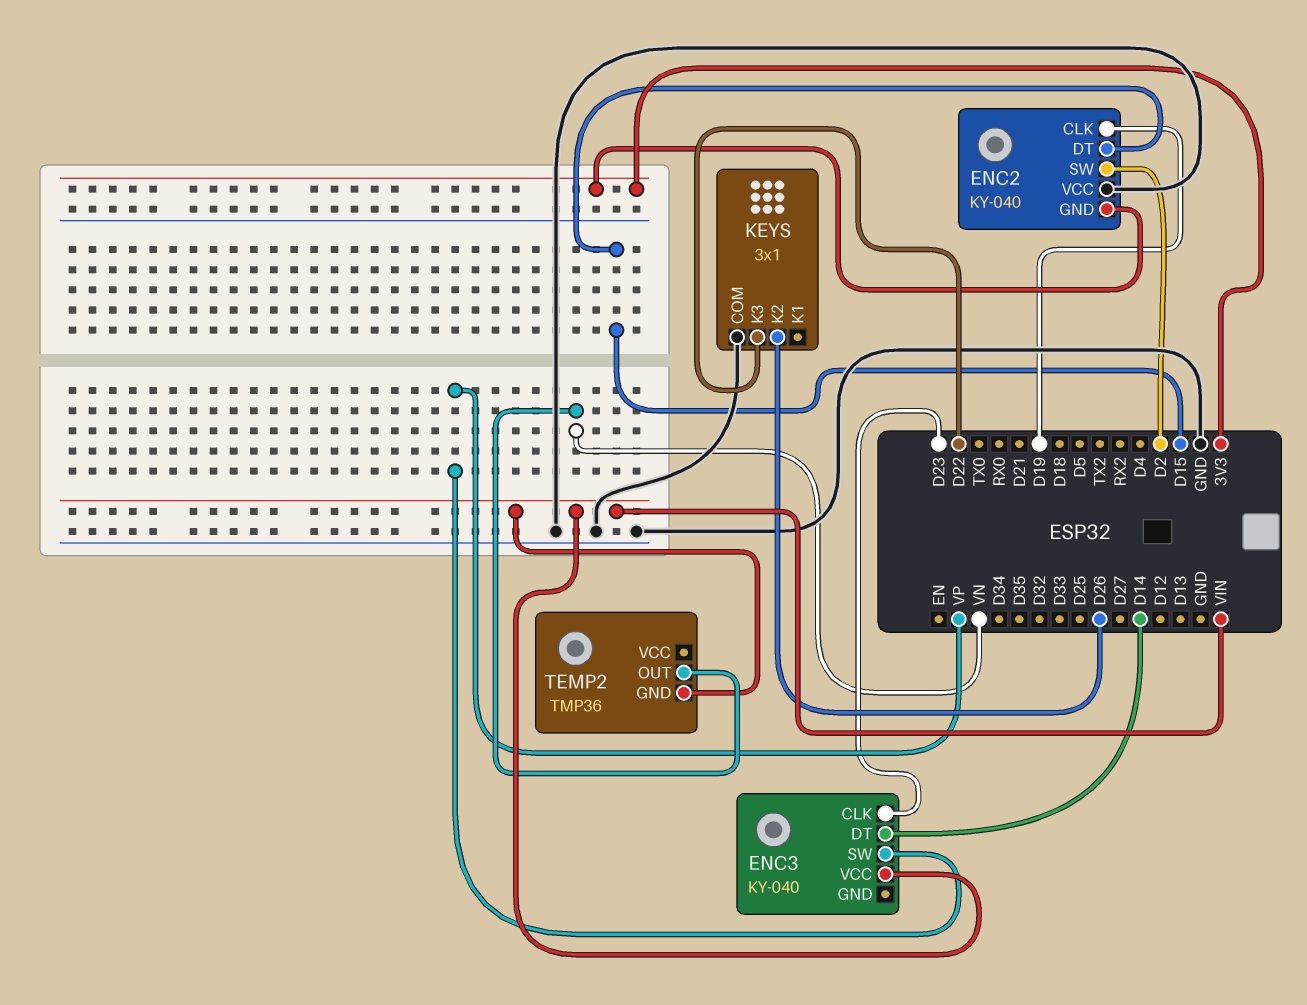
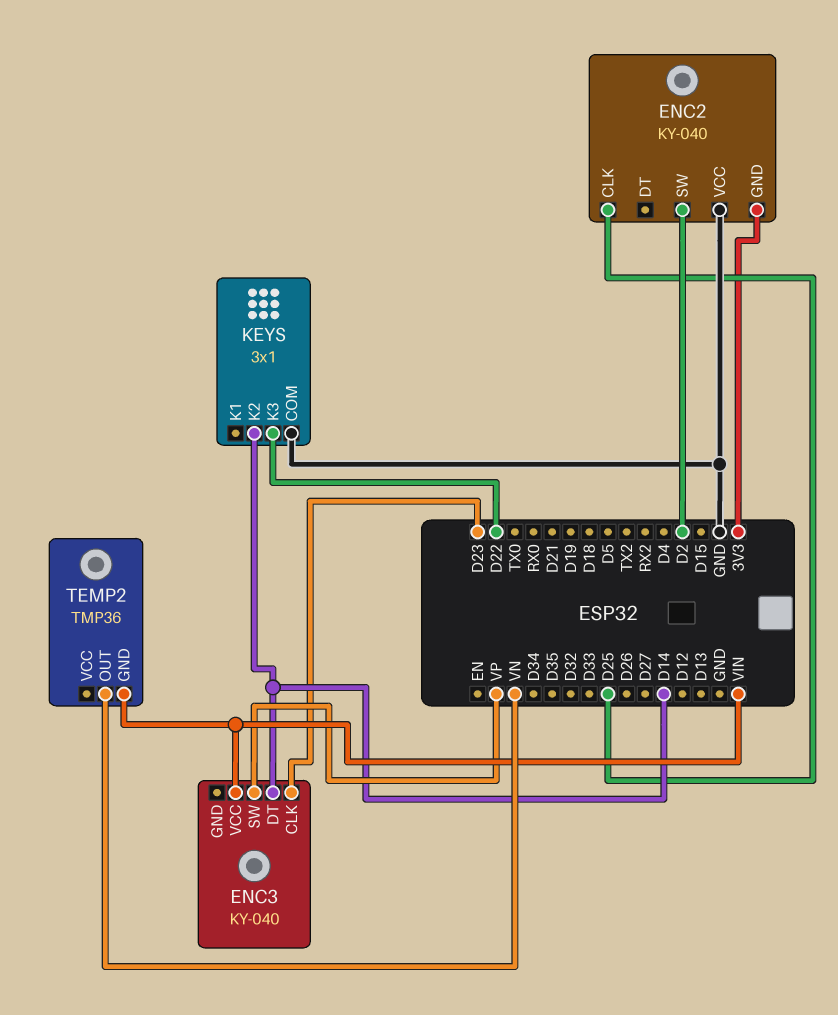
ENC2 pin CLK: D19 -> D25
ENC2 pin DT: D15 -> none
KEYS pin K2: D26 -> D14

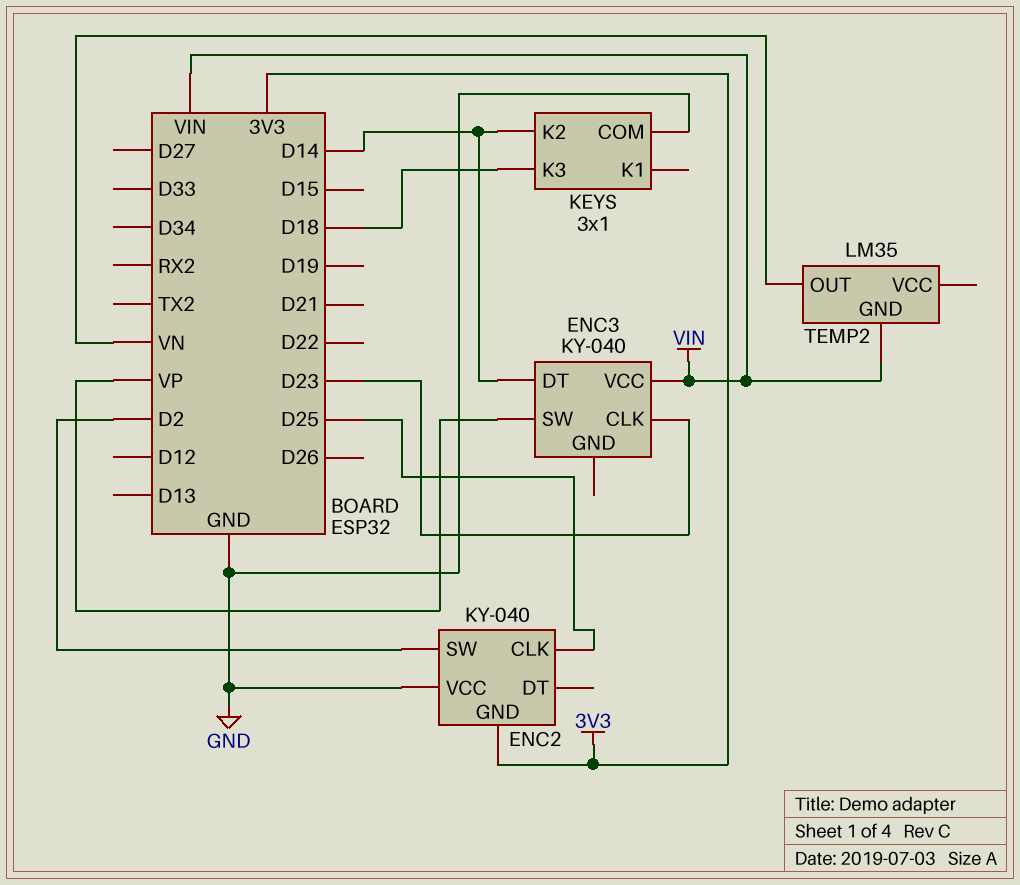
KEYS pin K3: D22 -> D18
TEMP2: TMP36 -> LM35

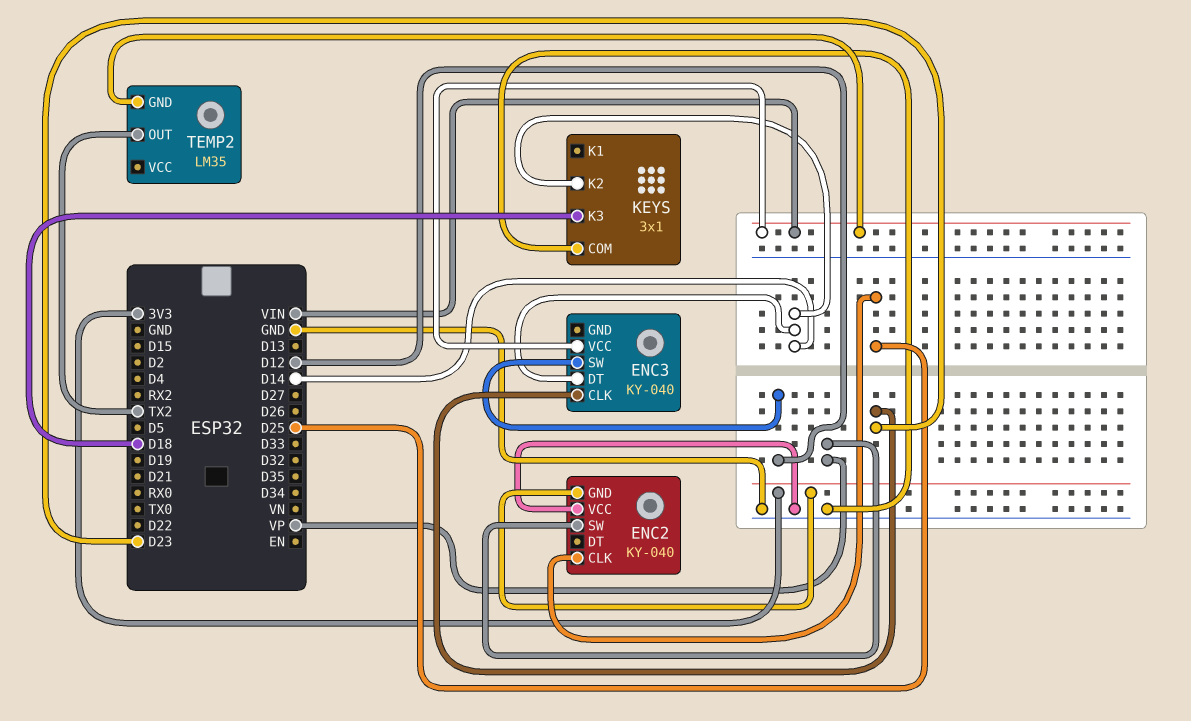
ENC2 pin SW: D2 -> VP
ENC3 pin SW: VP -> D12
TEMP2 pin OUT: VN -> TX2

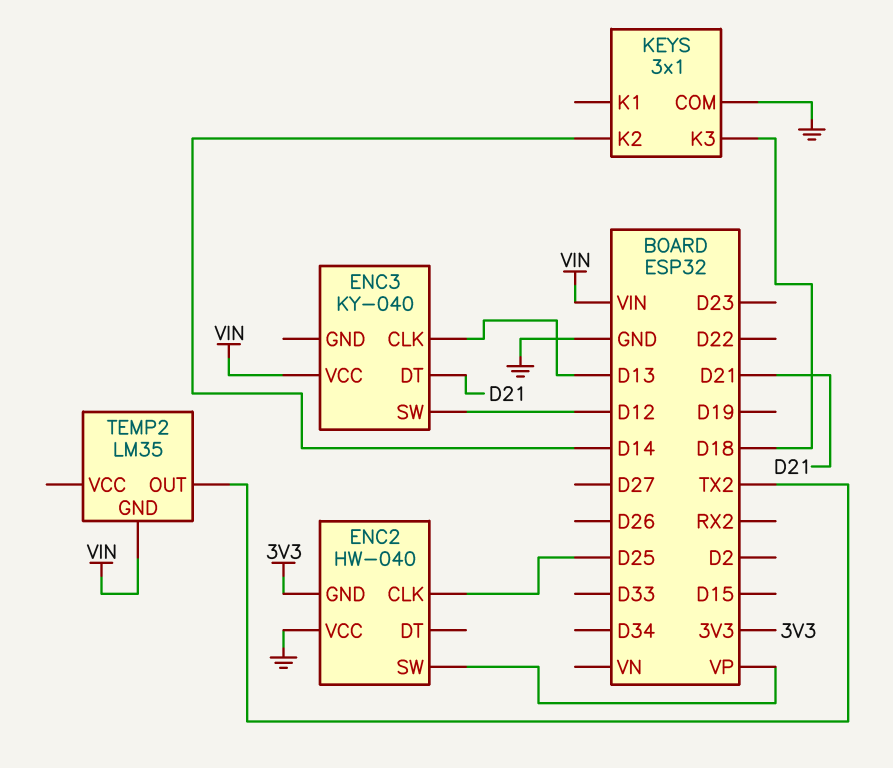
ENC2: KY-040 -> HW-040
ENC3 pin CLK: D23 -> D13
ENC3 pin DT: D14 -> D21

